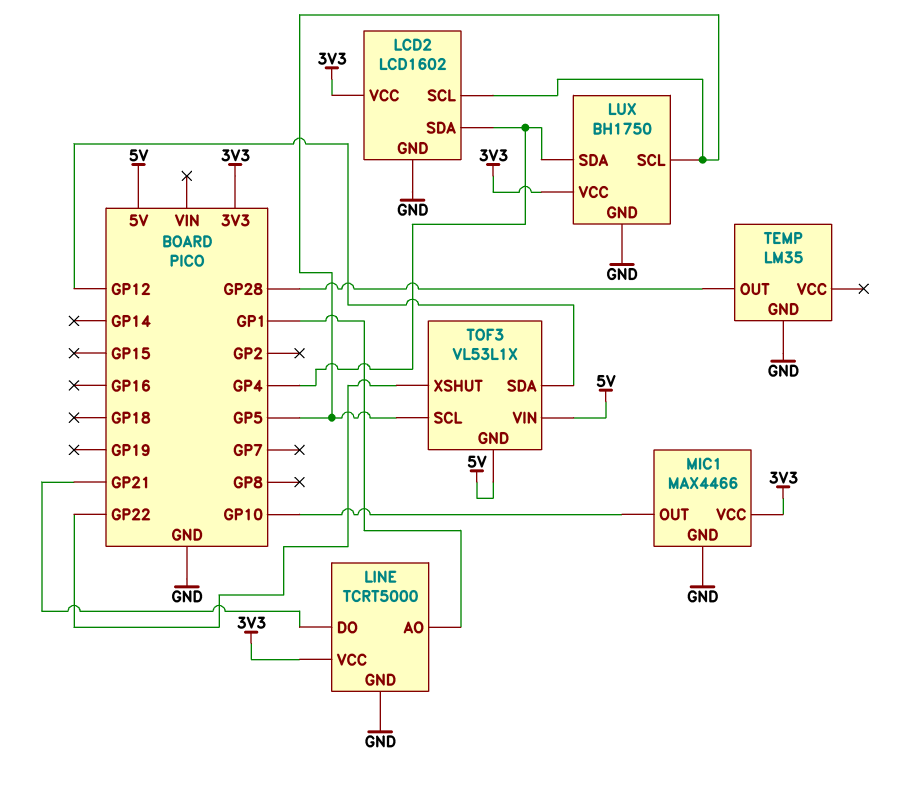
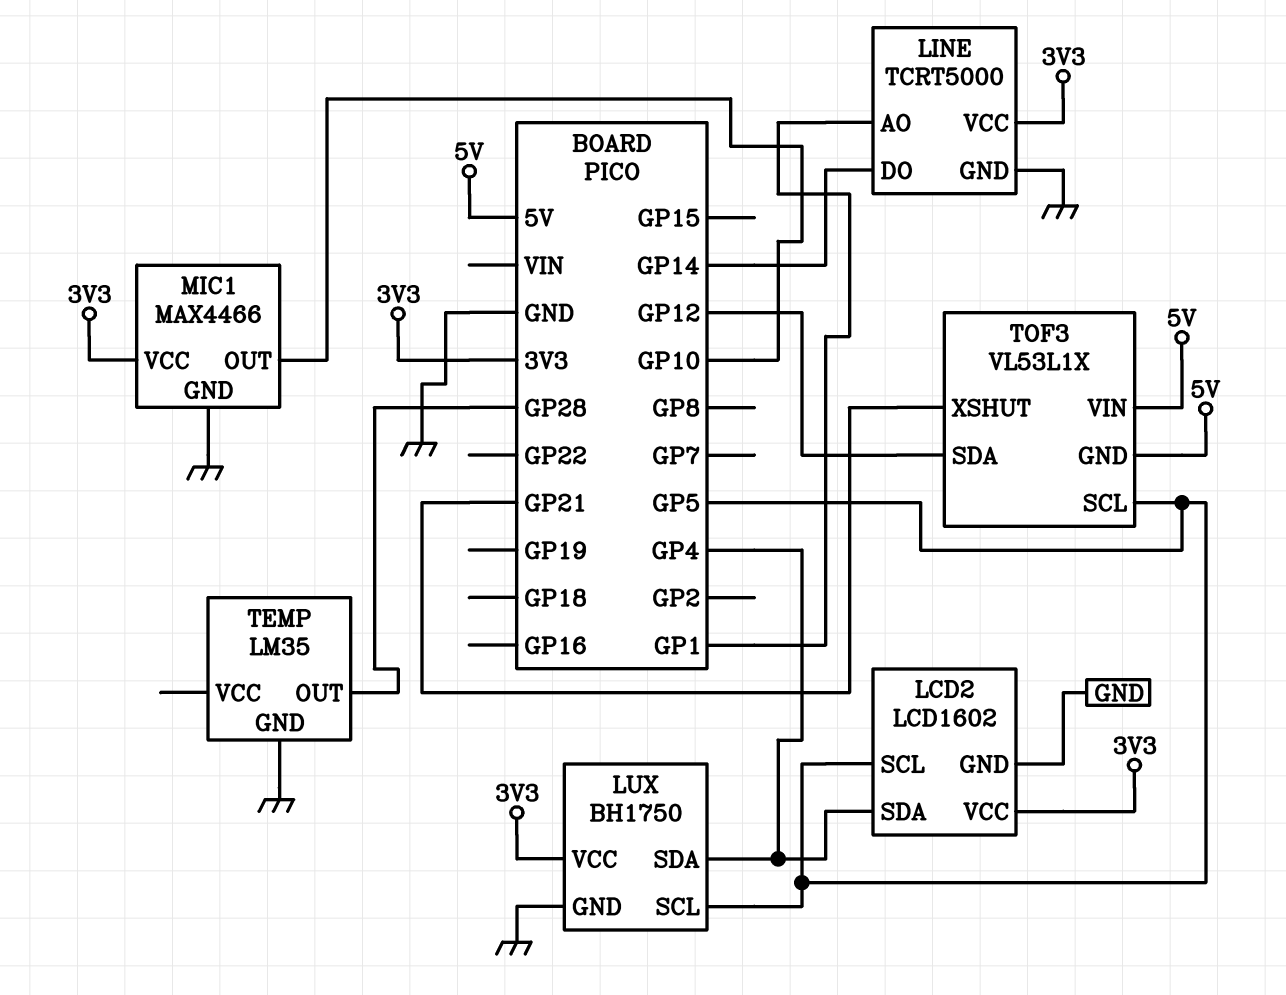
LINE pin DO: GP21 -> GP14
TOF3 pin XSHUT: GP22 -> GP21

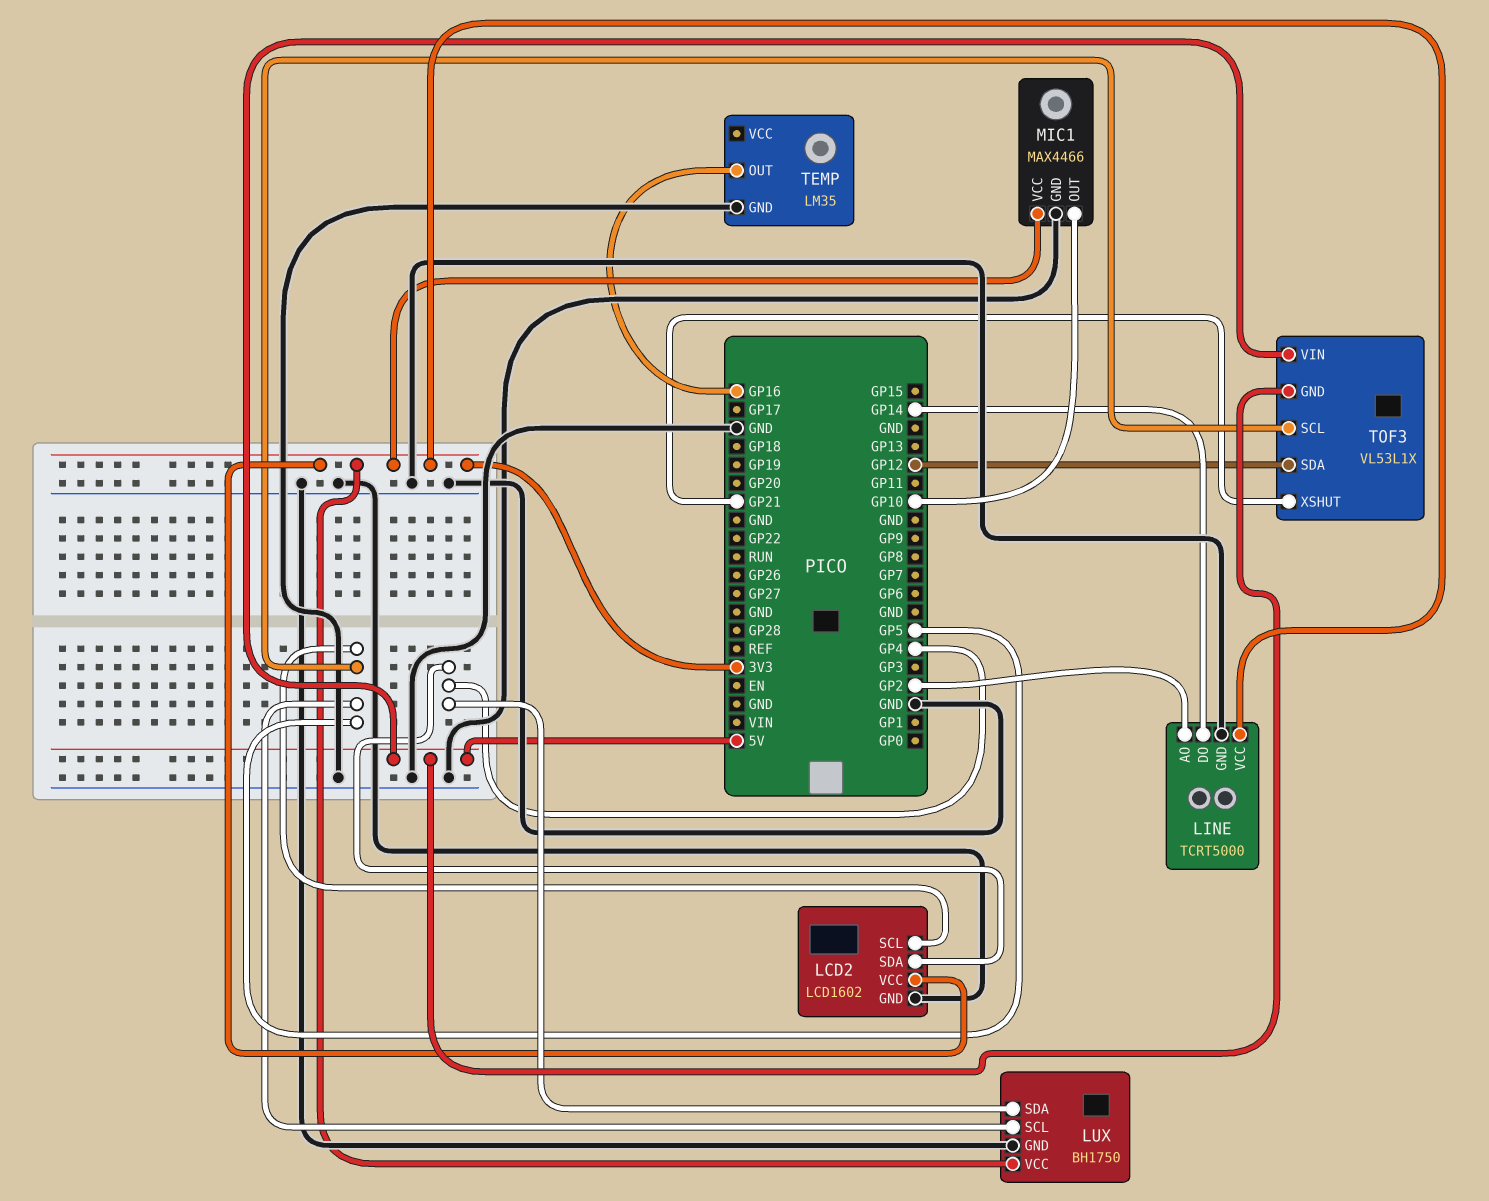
LINE pin AO: GP1 -> GP2
TEMP pin OUT: GP28 -> GP16

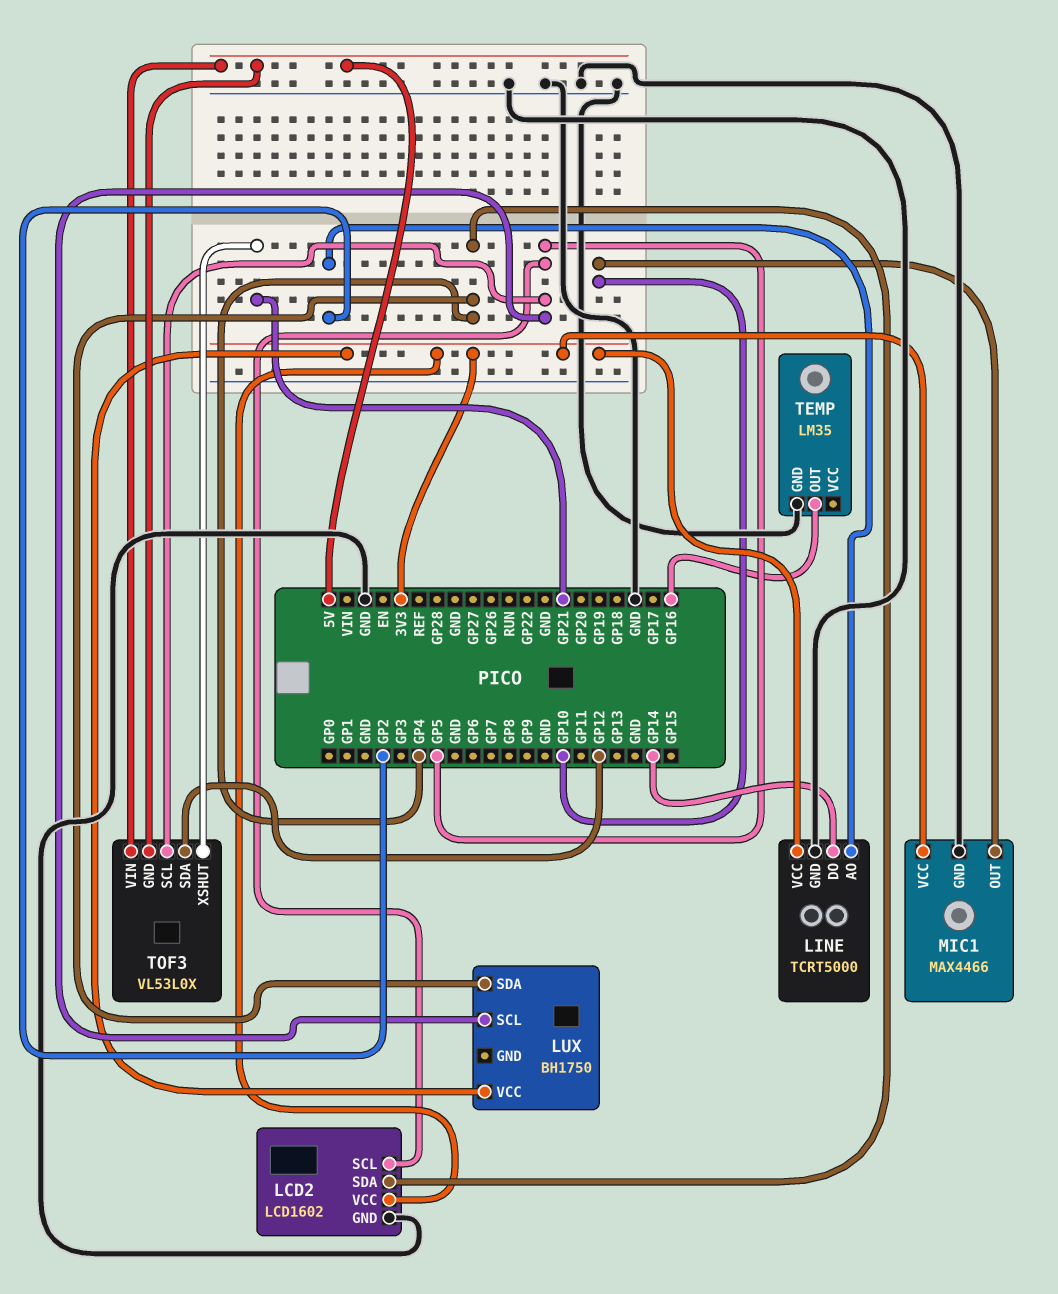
LUX pin GND: GND -> none
TOF3: VL53L1X -> VL53L0X

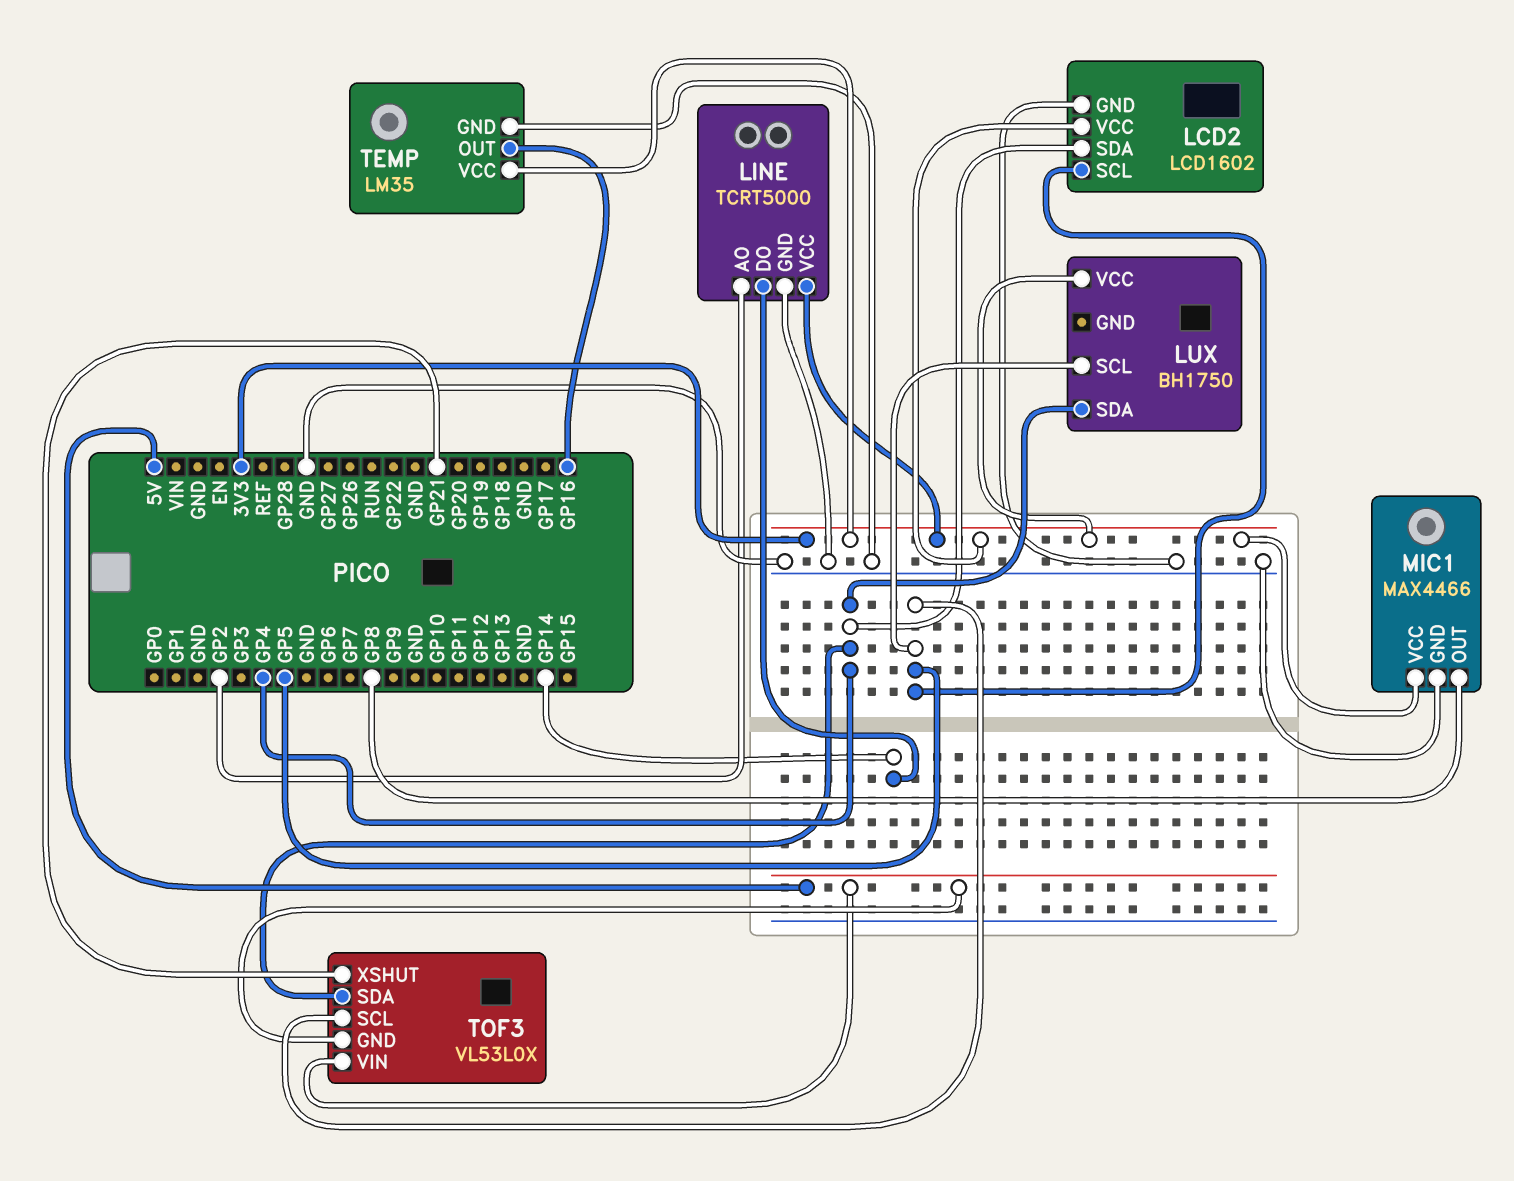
MIC1 pin OUT: GP10 -> GP8
TEMP pin VCC: none -> 3V3
TOF3 pin SDA: GP12 -> GP4

